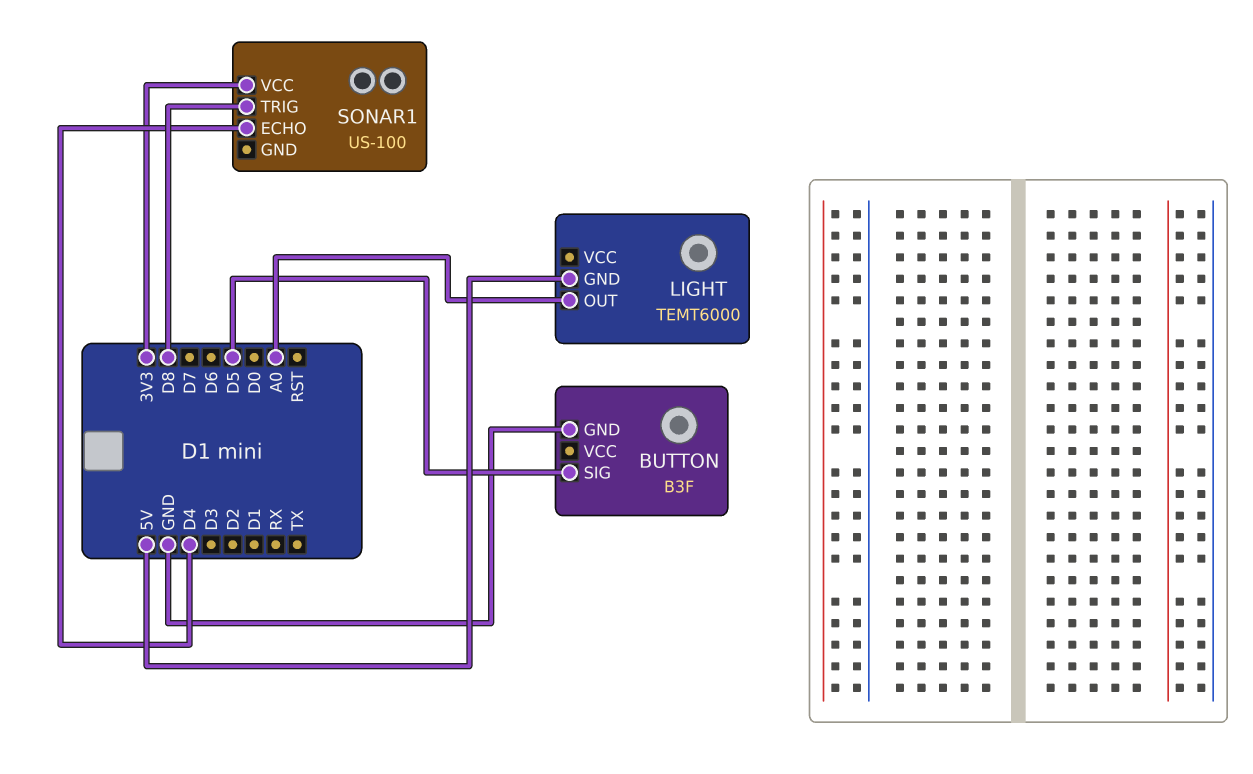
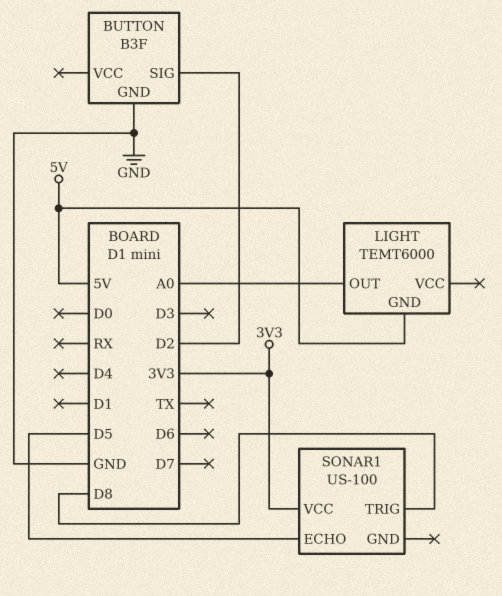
BUTTON pin SIG: D5 -> D2
SONAR1 pin ECHO: D4 -> D5

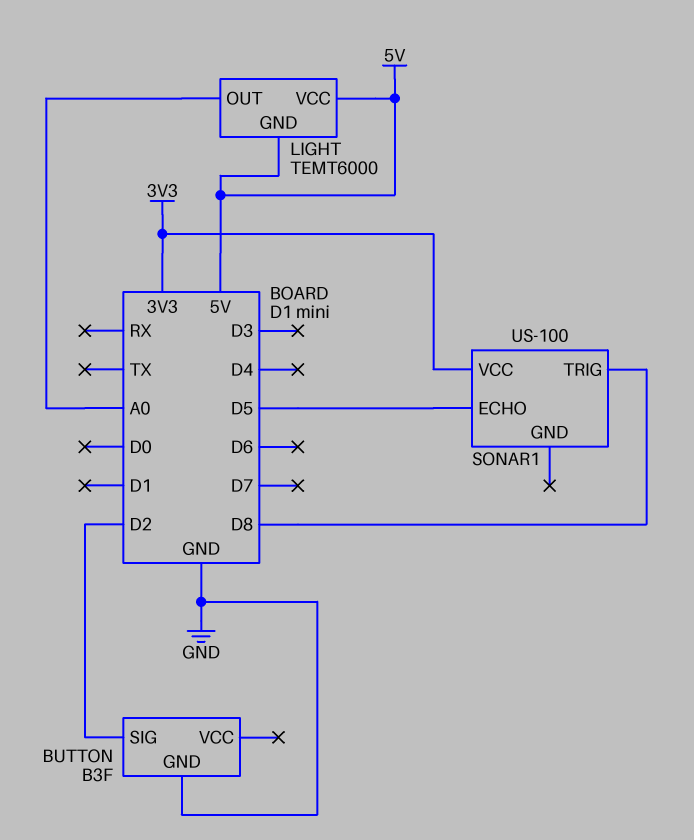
LIGHT pin VCC: none -> 5V

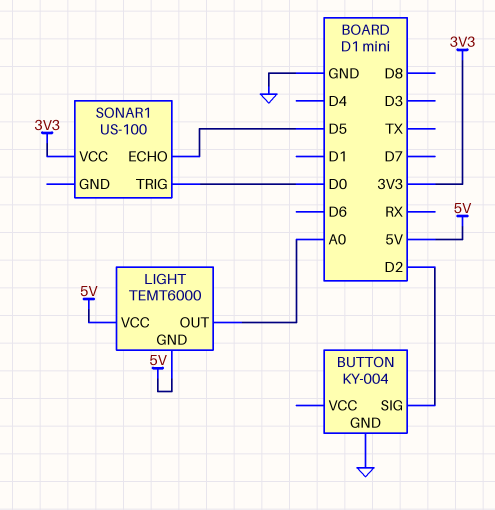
BUTTON: B3F -> KY-004
SONAR1 pin TRIG: D8 -> D0

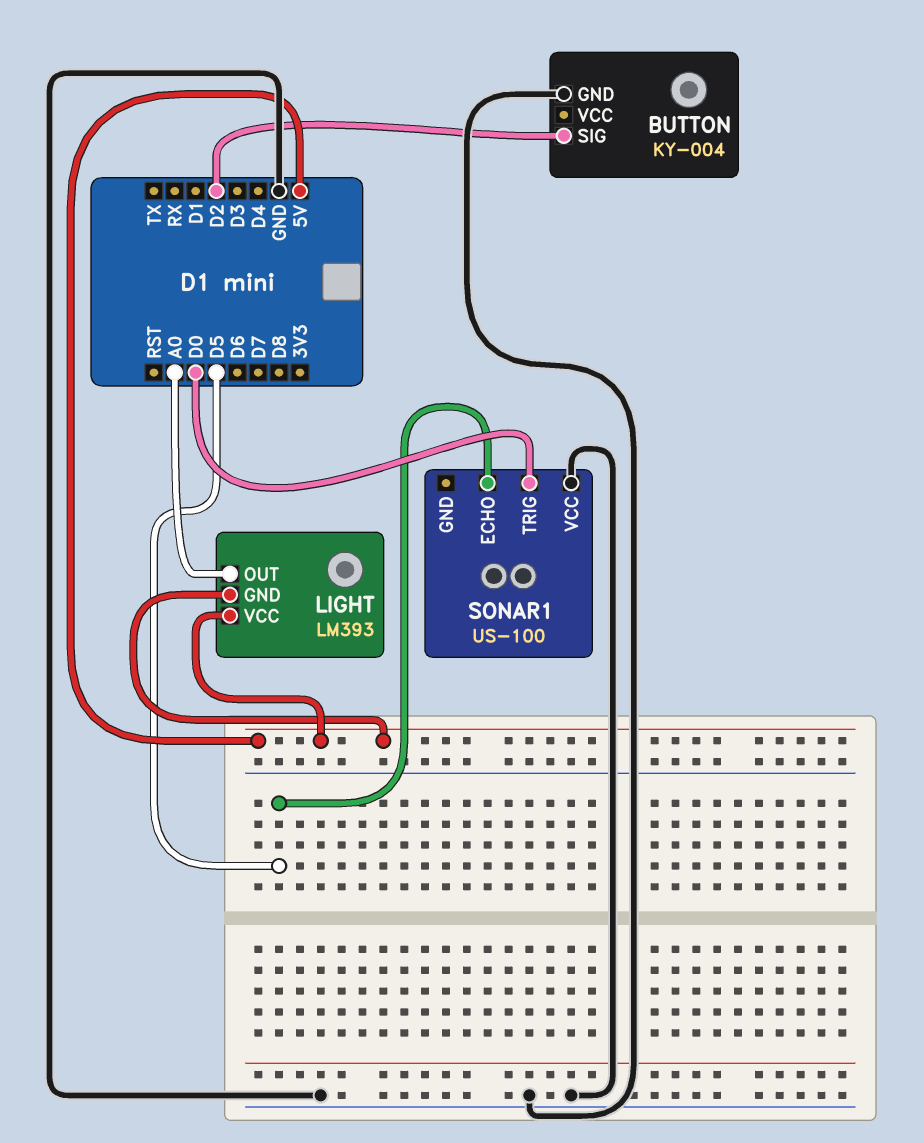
LIGHT: TEMT6000 -> LM393
SONAR1 pin VCC: 3V3 -> GND

